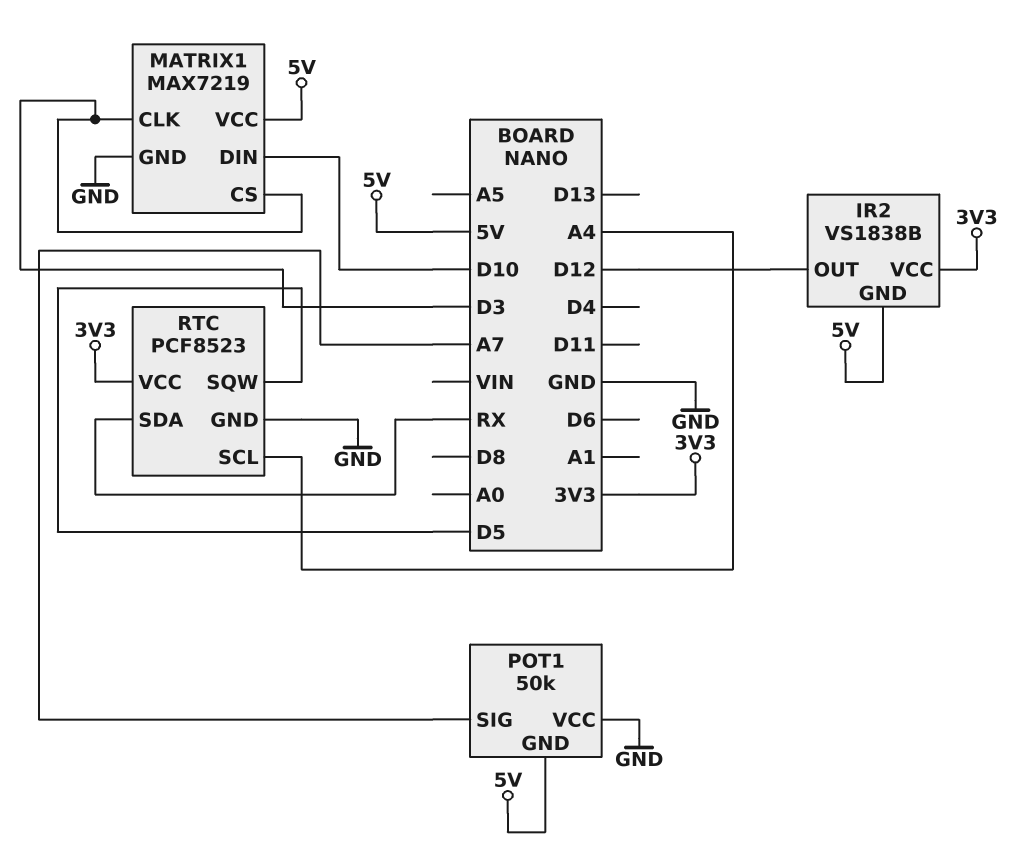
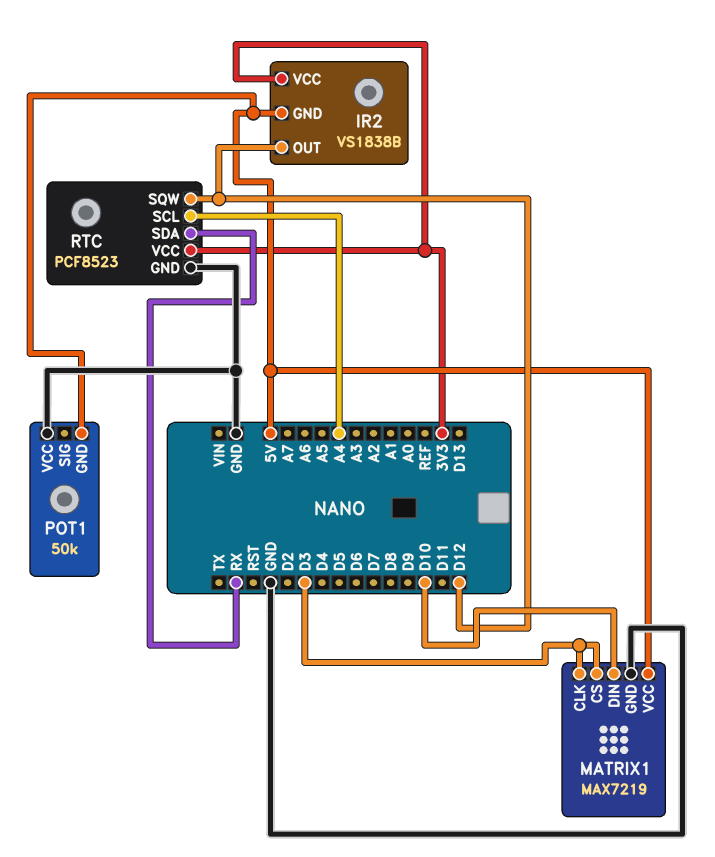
POT1 pin SIG: A7 -> none
RTC pin SQW: D5 -> D12

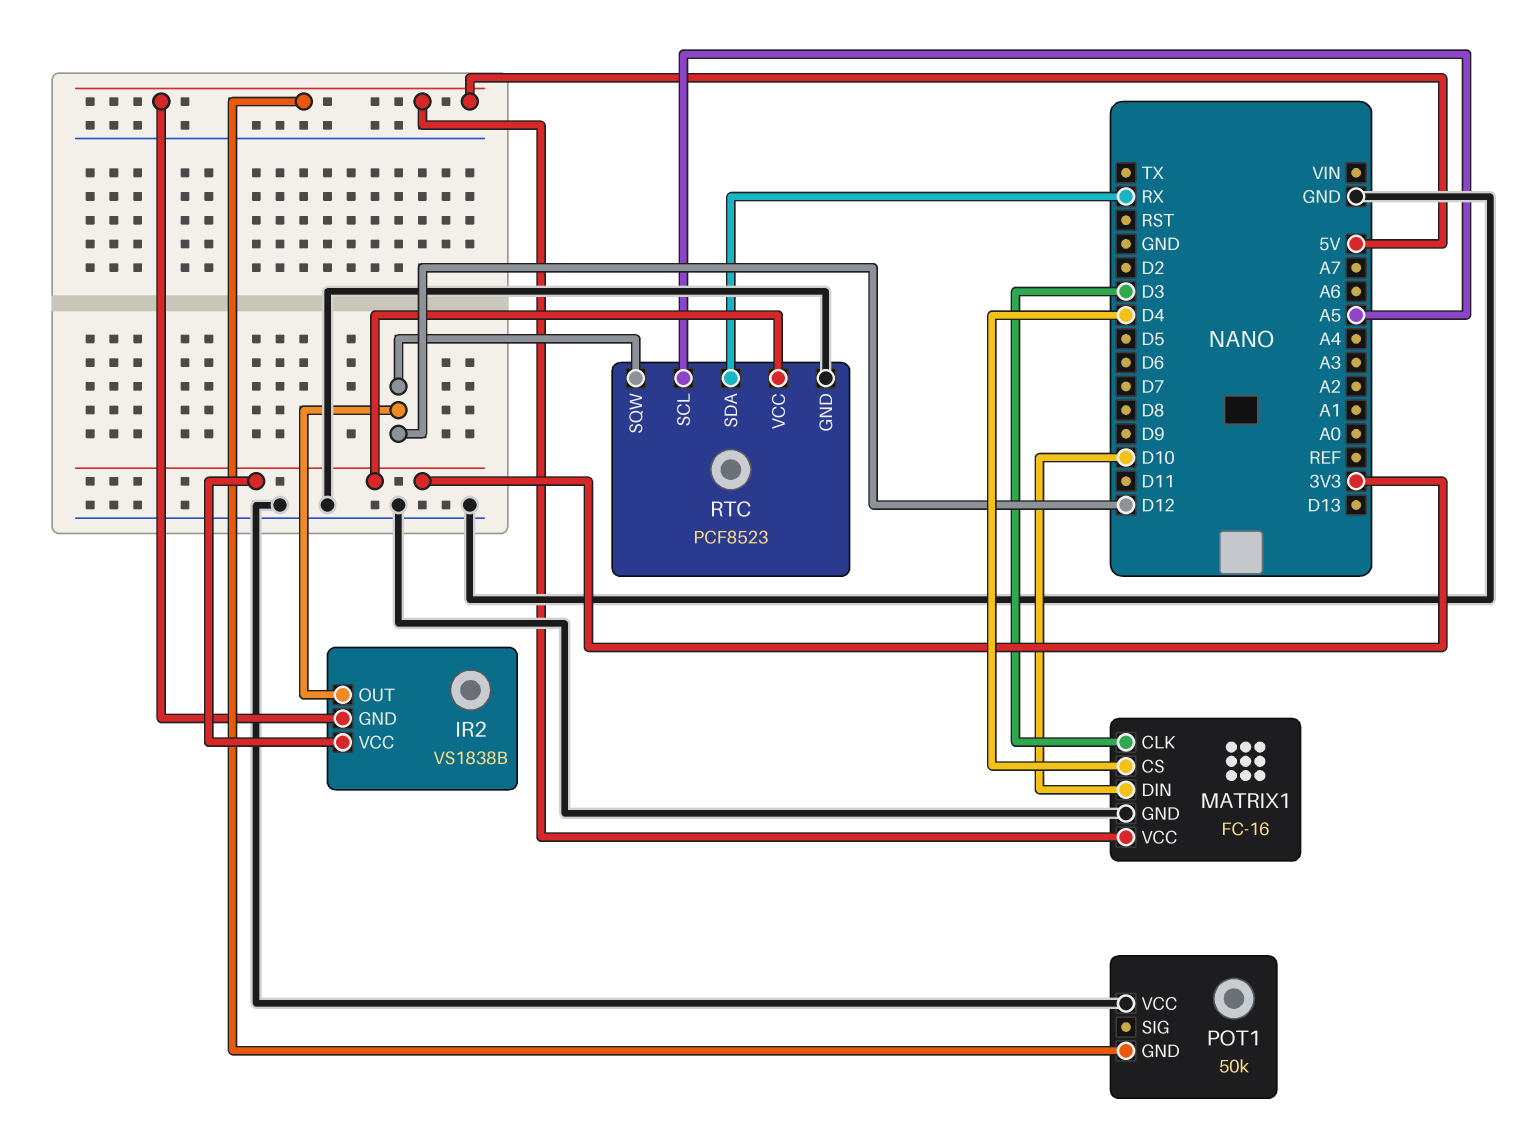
MATRIX1: MAX7219 -> FC-16
MATRIX1 pin CS: D3 -> D4
RTC pin SCL: A4 -> A5

